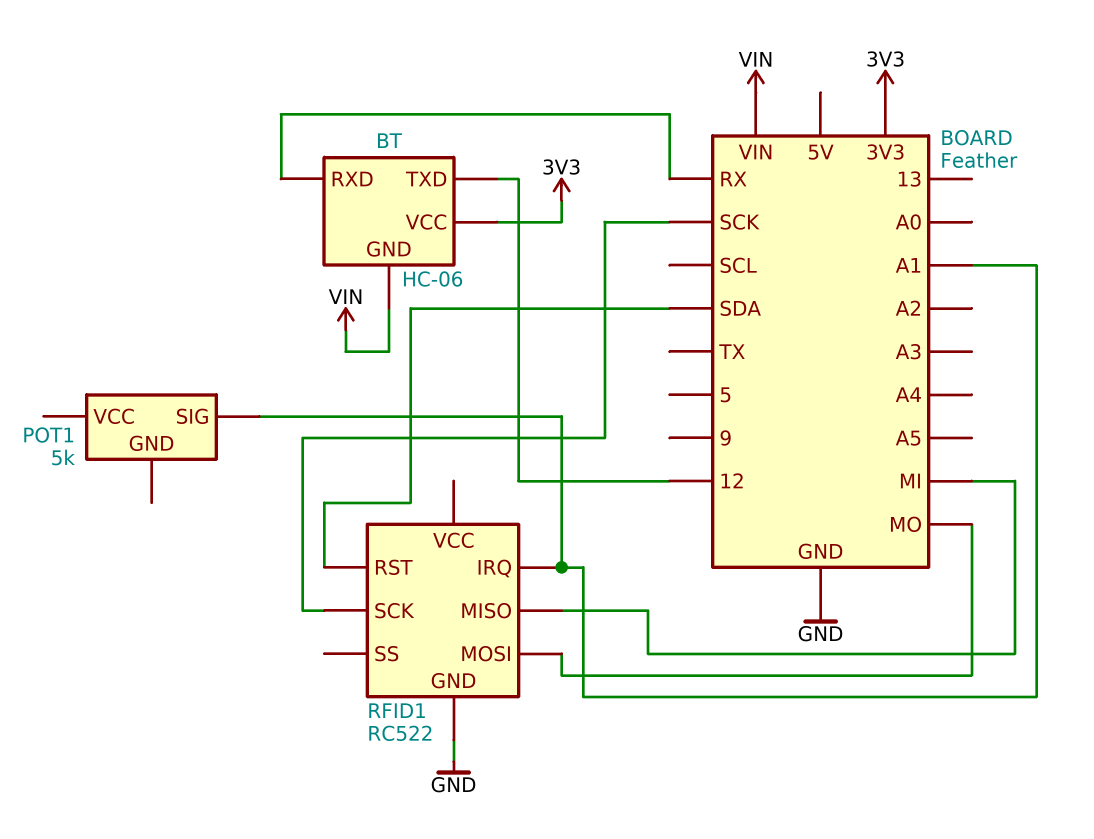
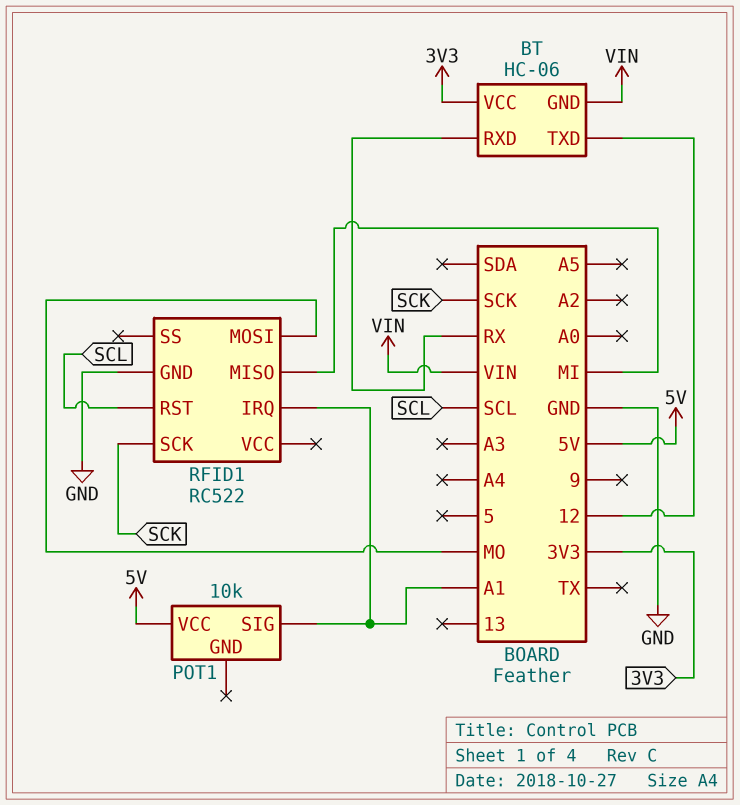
POT1: 5k -> 10k
POT1 pin VCC: none -> 5V
RFID1 pin RST: SDA -> SCL

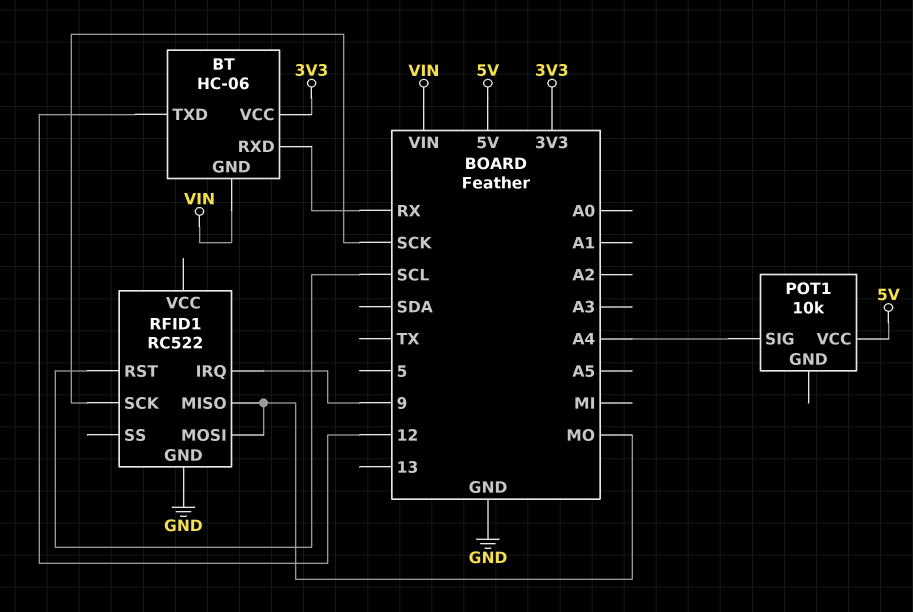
POT1 pin SIG: A1 -> A4
RFID1 pin IRQ: A1 -> 9
RFID1 pin MISO: MI -> MO

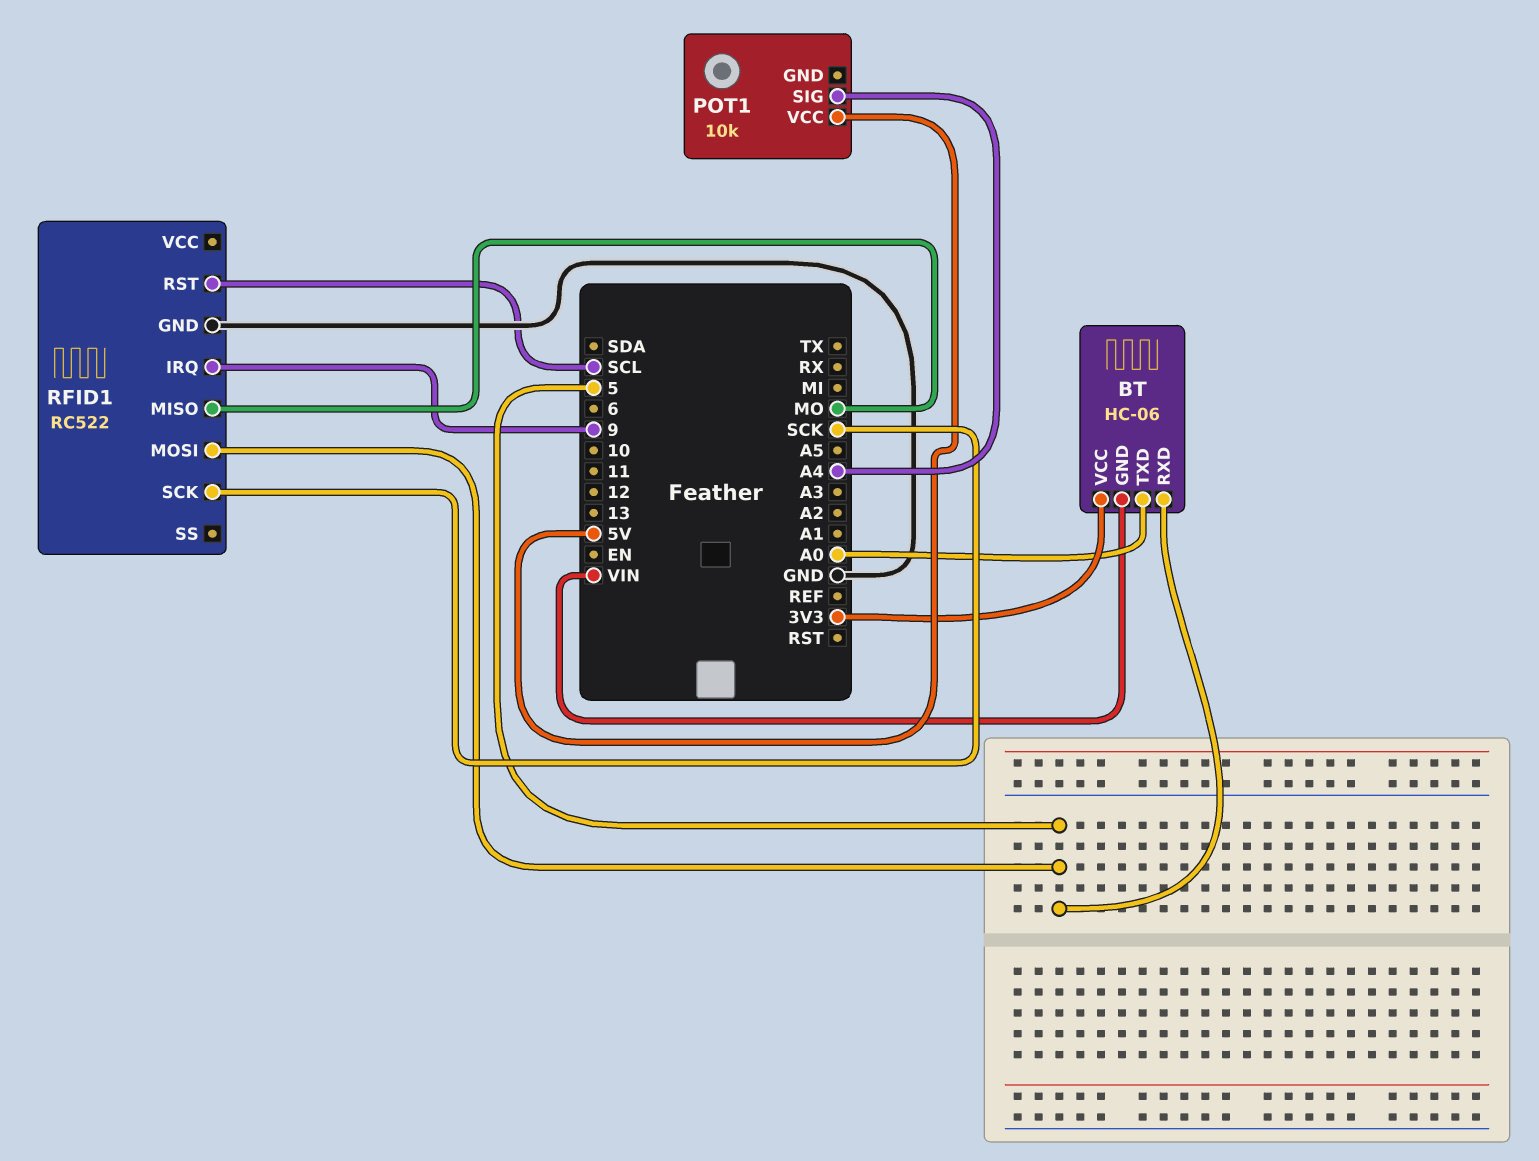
BT pin RXD: RX -> 5
BT pin TXD: 12 -> A0
RFID1 pin MOSI: MO -> 5

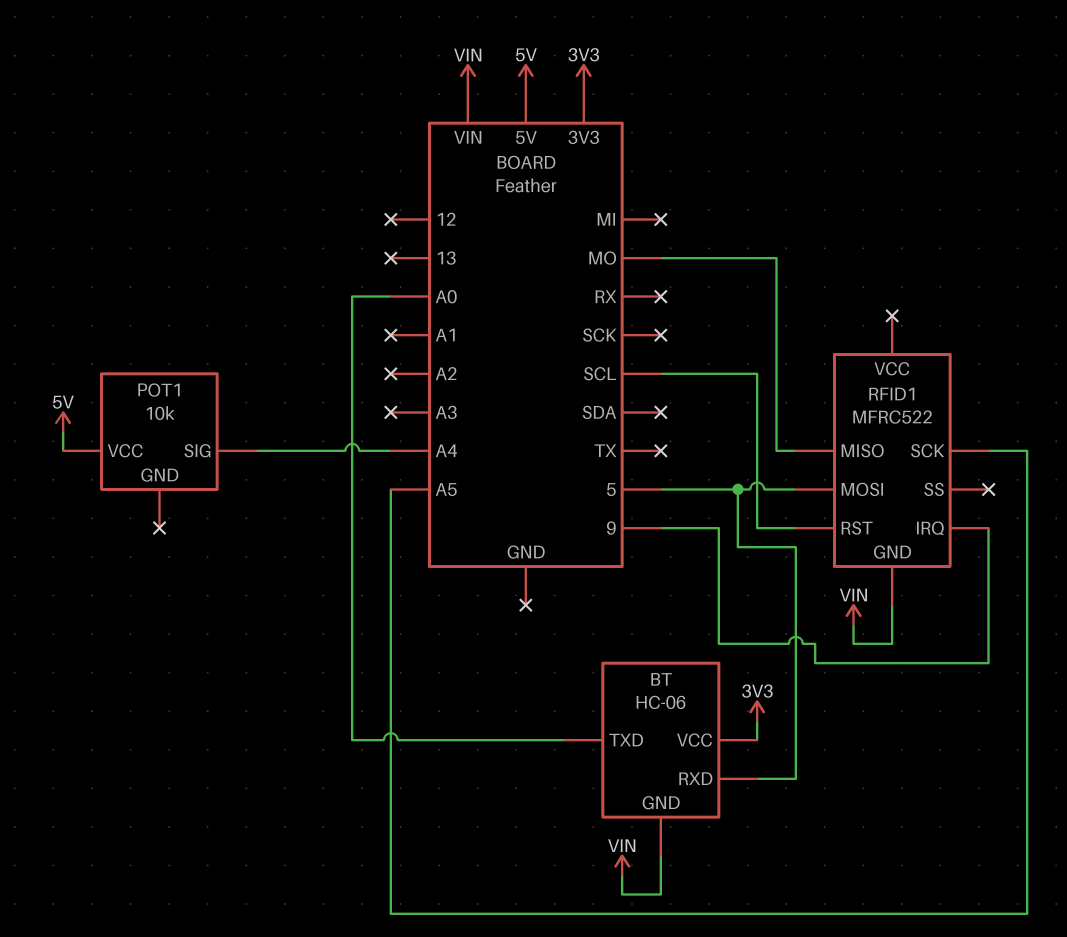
RFID1: RC522 -> MFRC522
RFID1 pin GND: GND -> VIN
RFID1 pin SCK: SCK -> A5

